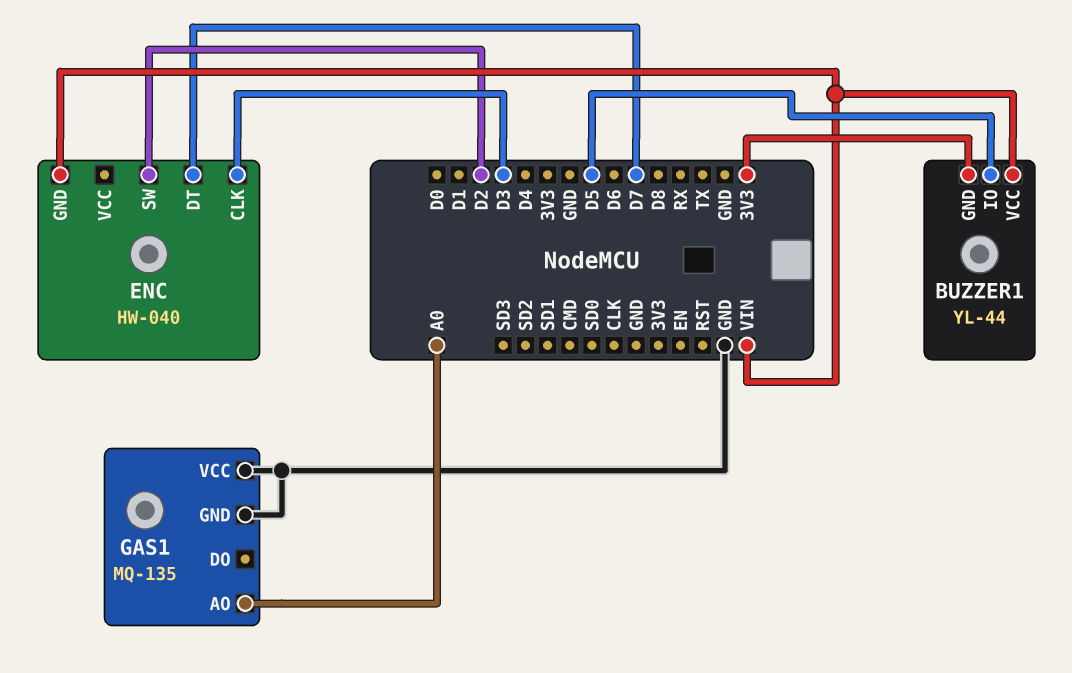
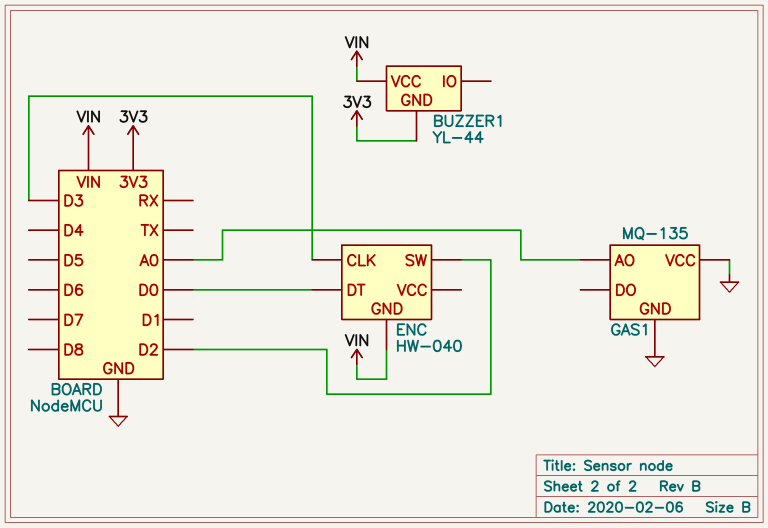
BUZZER1 pin IO: D5 -> none
ENC pin DT: D7 -> D0

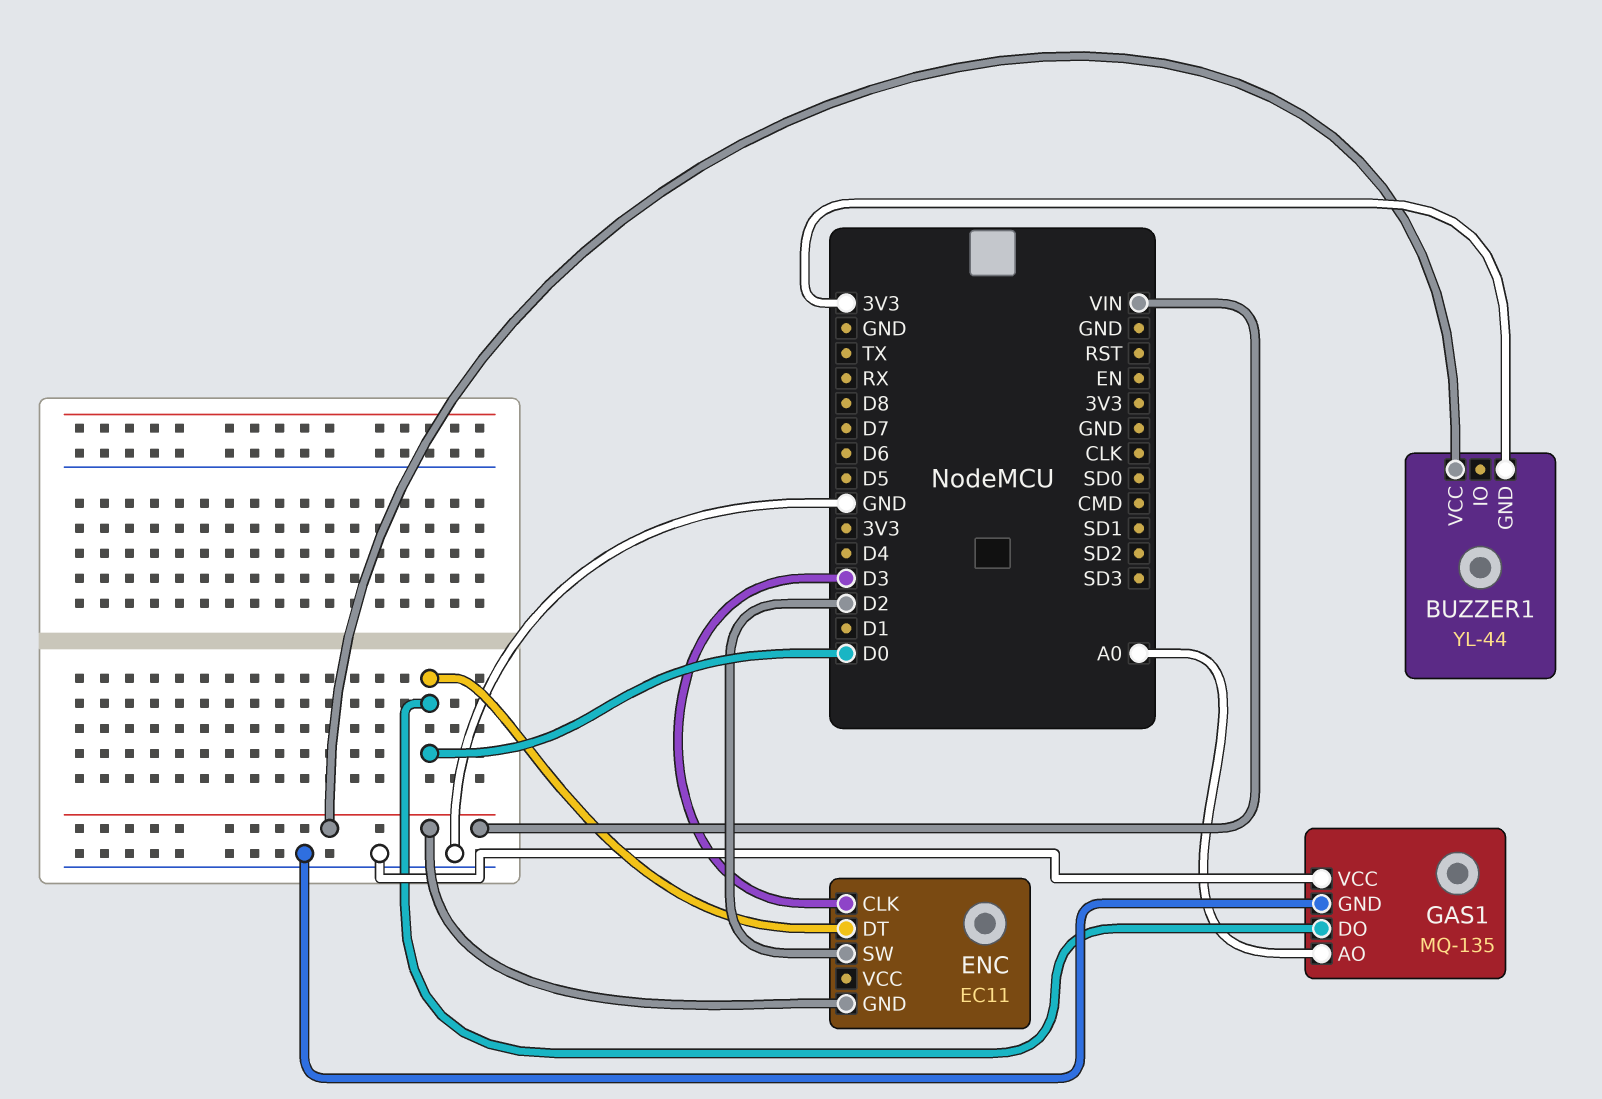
ENC: HW-040 -> EC11
GAS1 pin DO: none -> D0

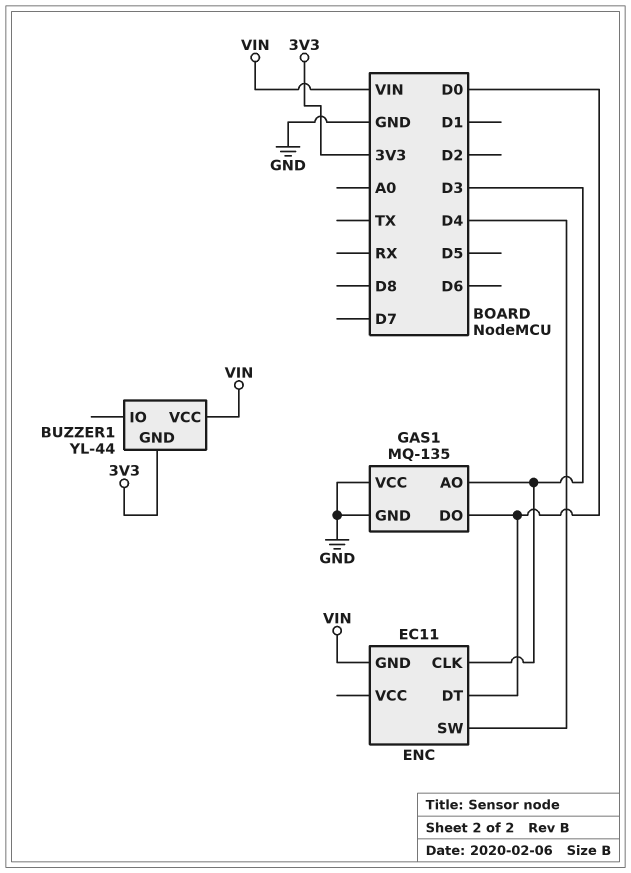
ENC pin SW: D2 -> D4
GAS1 pin AO: A0 -> D3

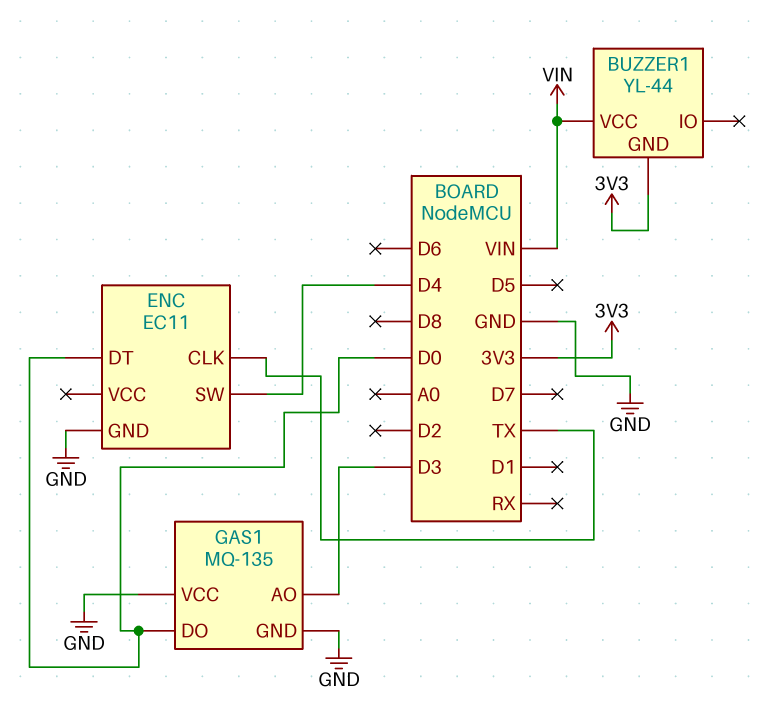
ENC pin CLK: D3 -> TX
ENC pin GND: VIN -> GND

